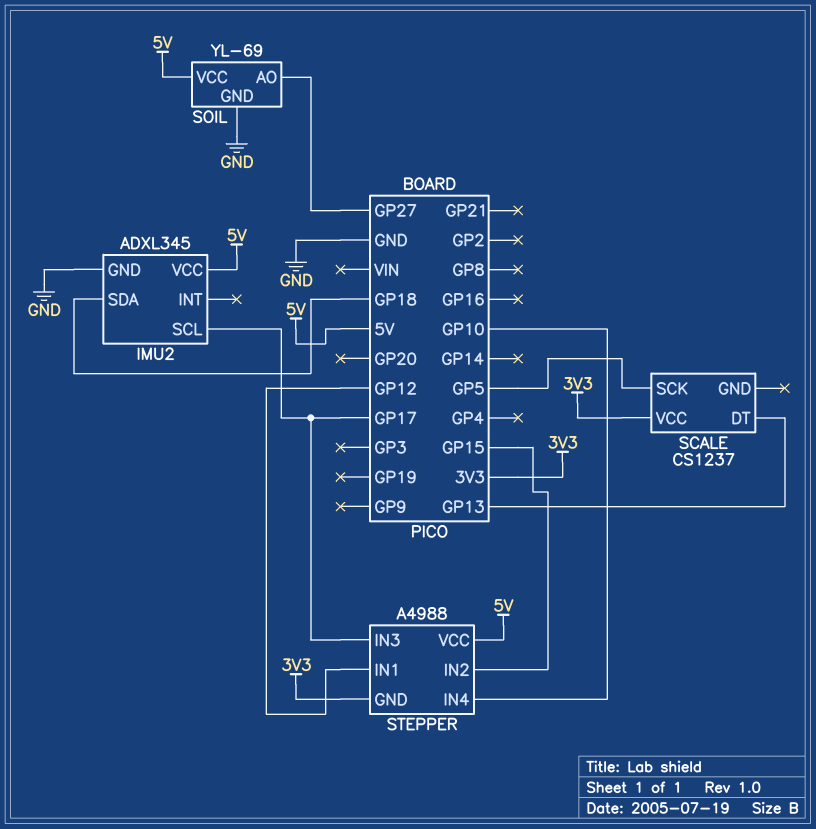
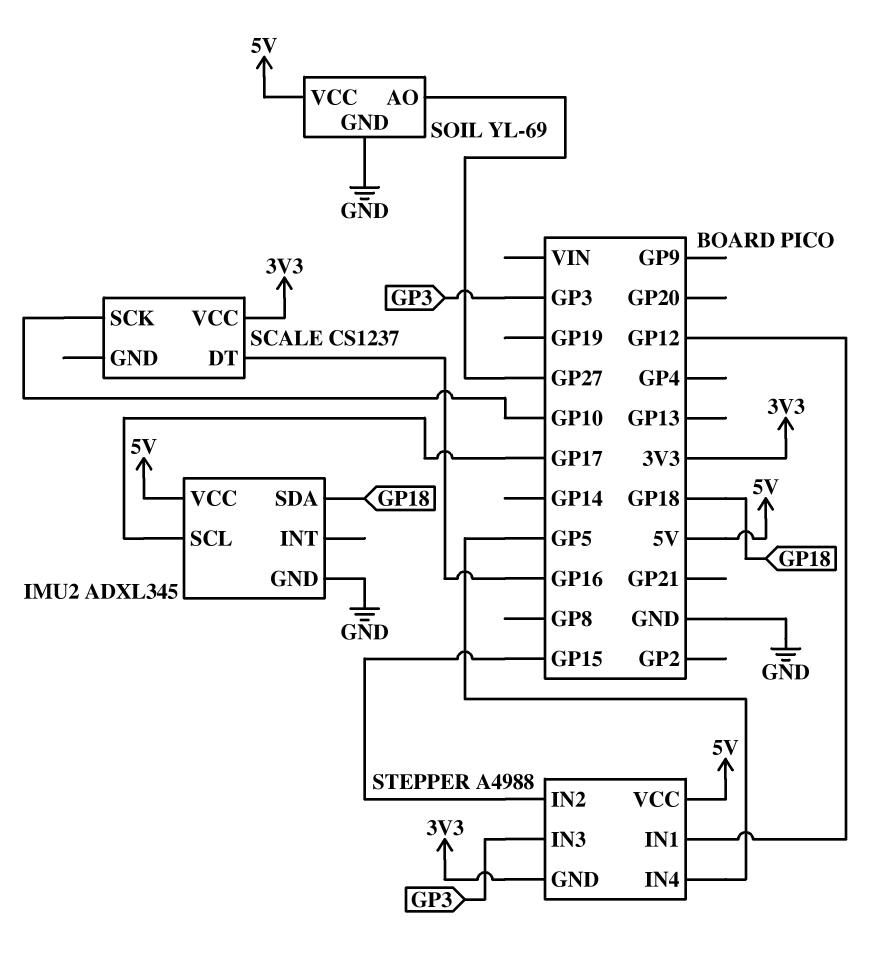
SCALE pin DT: GP13 -> GP16
SCALE pin SCK: GP5 -> GP10
STEPPER pin IN3: GP17 -> GP3
STEPPER pin IN4: GP10 -> GP5

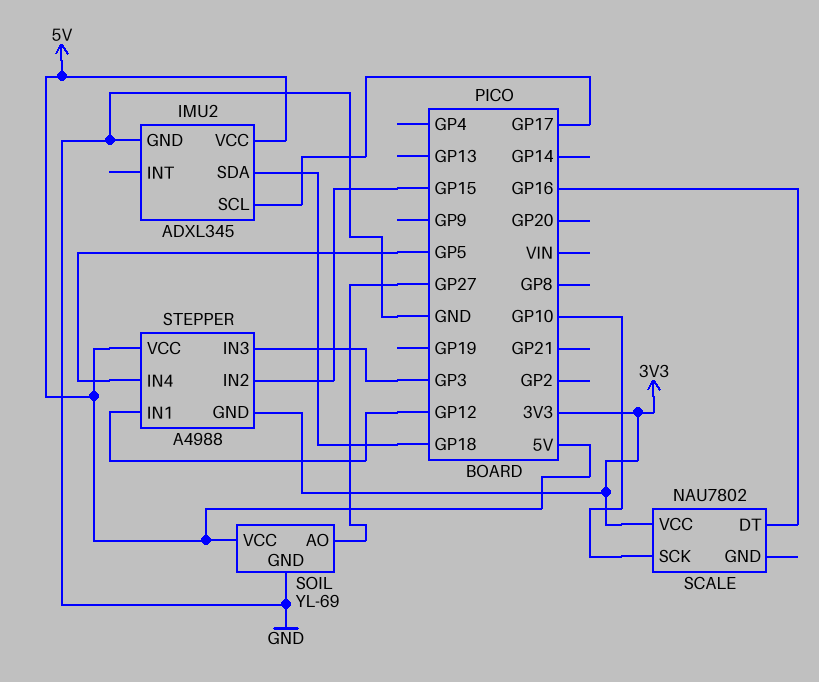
SCALE: CS1237 -> NAU7802

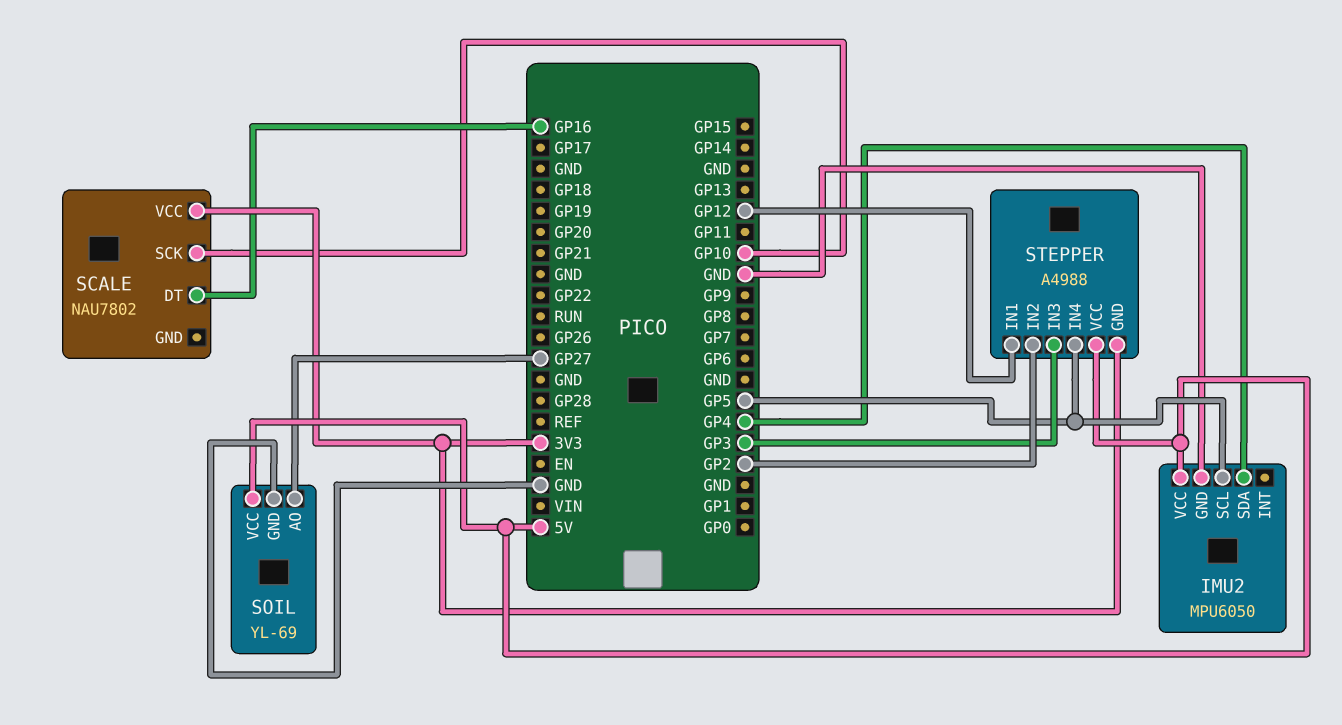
IMU2: ADXL345 -> MPU6050
IMU2 pin SCL: GP17 -> GP5
IMU2 pin SDA: GP18 -> GP4
STEPPER pin IN2: GP15 -> GP2

